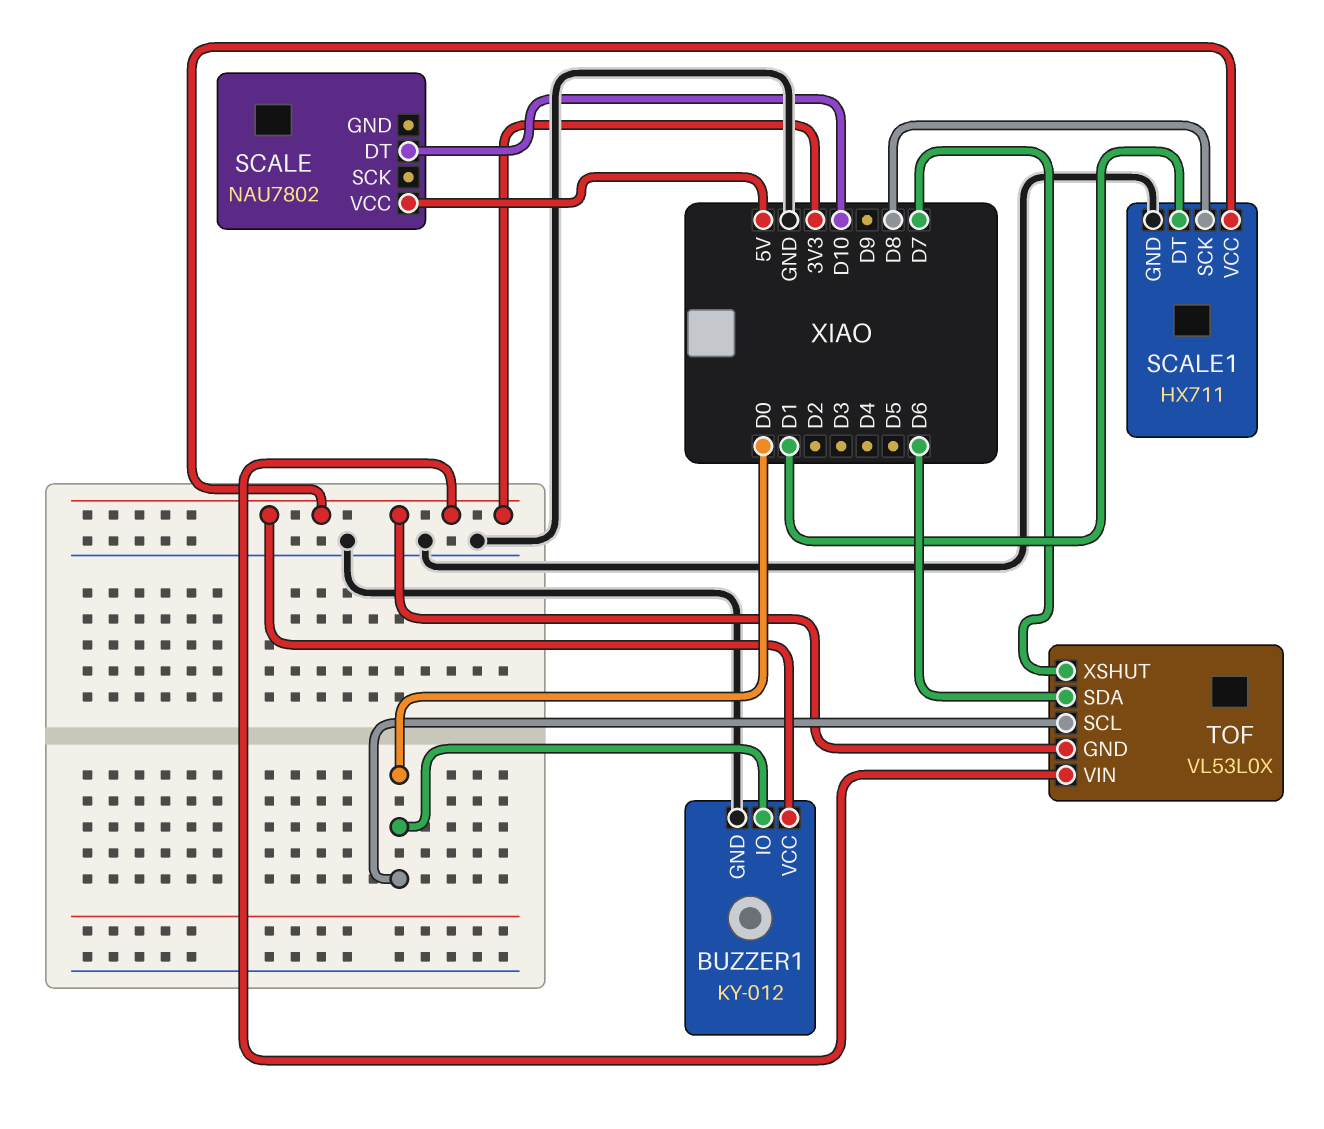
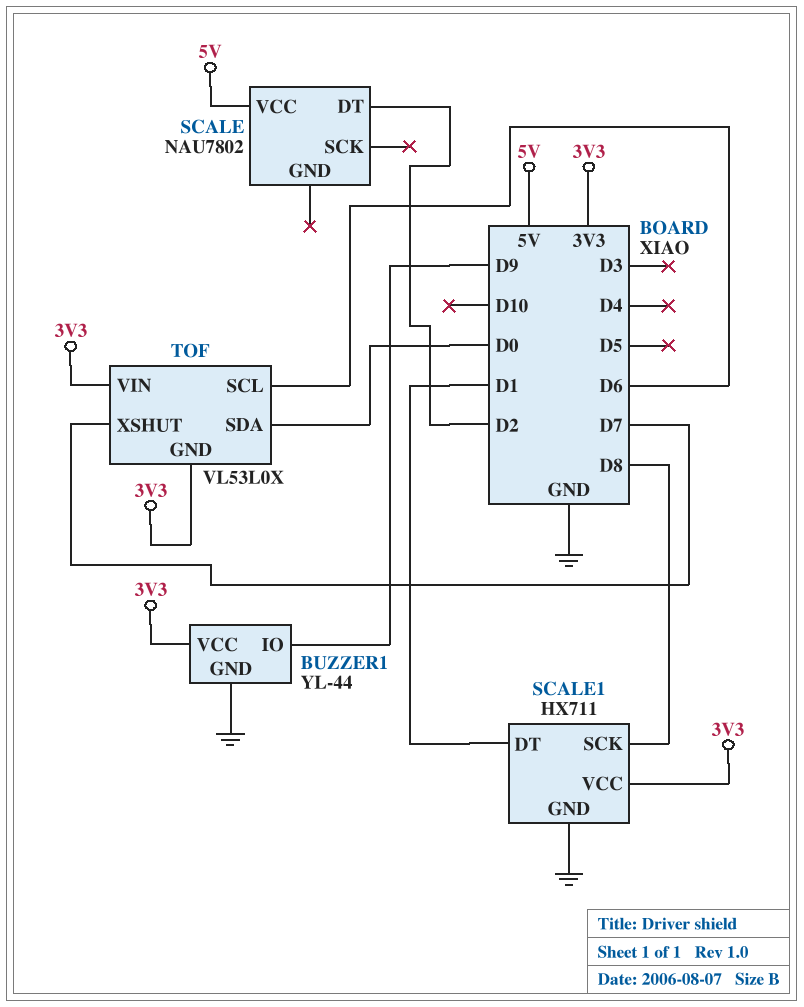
BUZZER1: KY-012 -> YL-44
BUZZER1 pin IO: D0 -> D9
SCALE pin DT: D10 -> D2
TOF pin SCL: D0 -> D6
TOF pin SDA: D6 -> D0

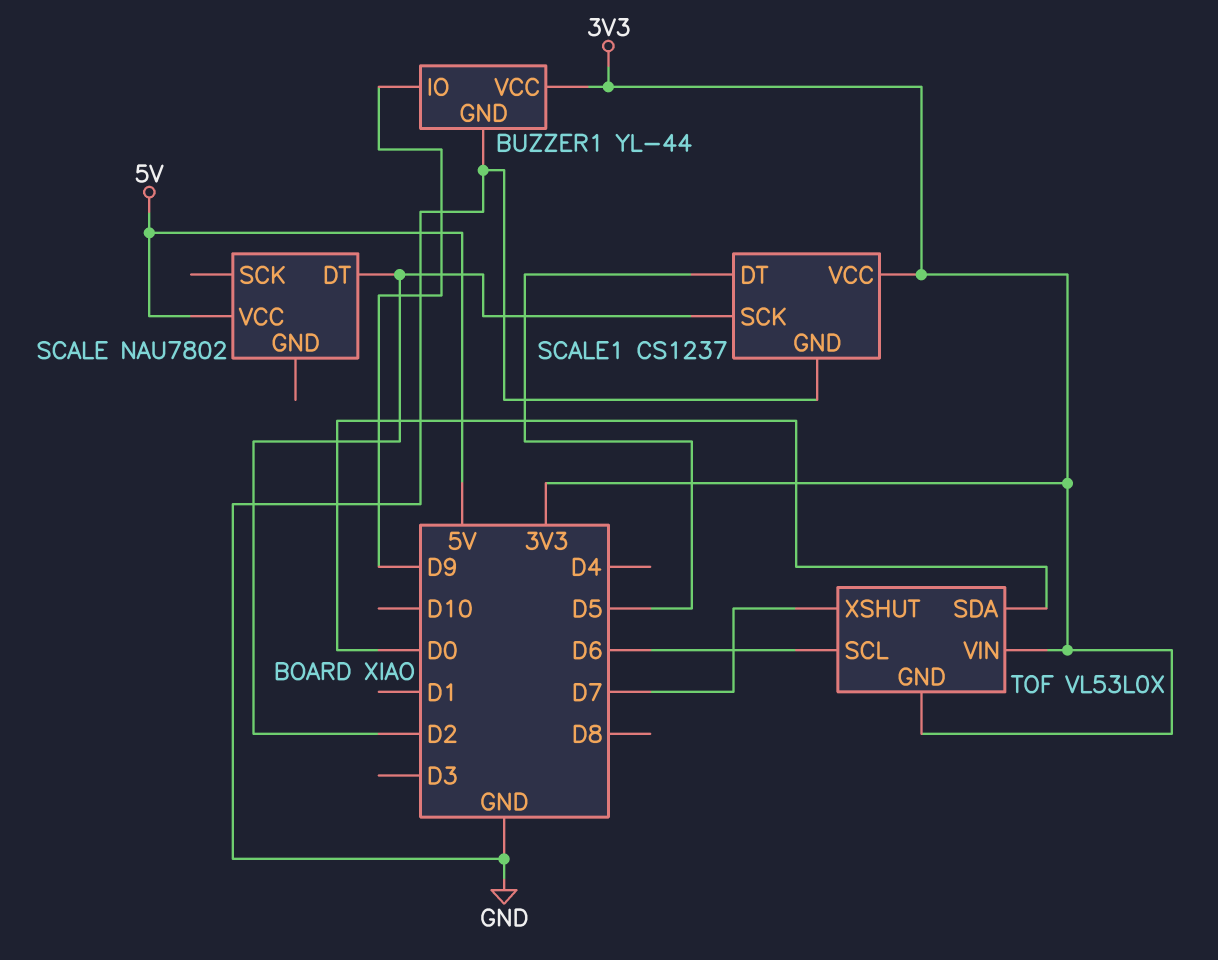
SCALE1: HX711 -> CS1237
SCALE1 pin DT: D1 -> D5
SCALE1 pin SCK: D8 -> D2

